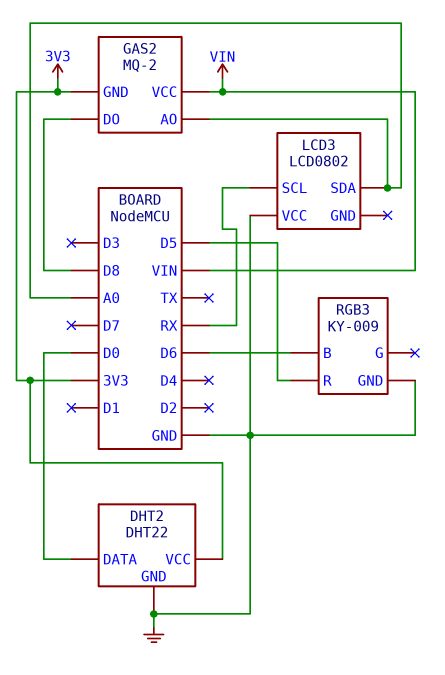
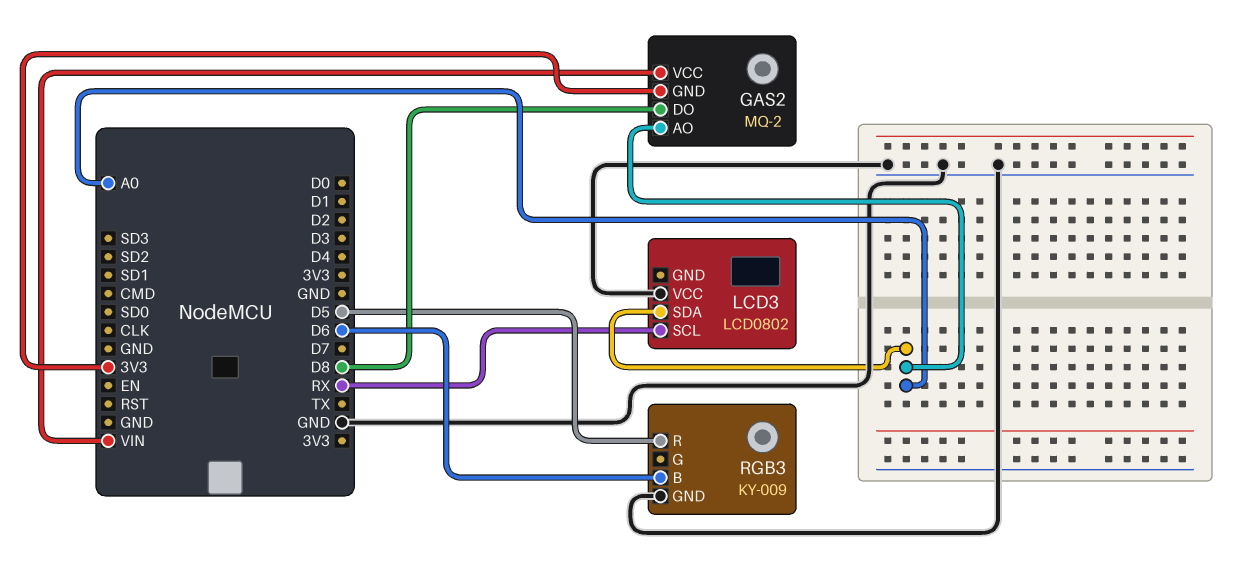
DHT2: DHT22 -> none
DHT2 pin DATA: D0 -> none
DHT2 pin GND: GND -> none
DHT2 pin VCC: 3V3 -> none

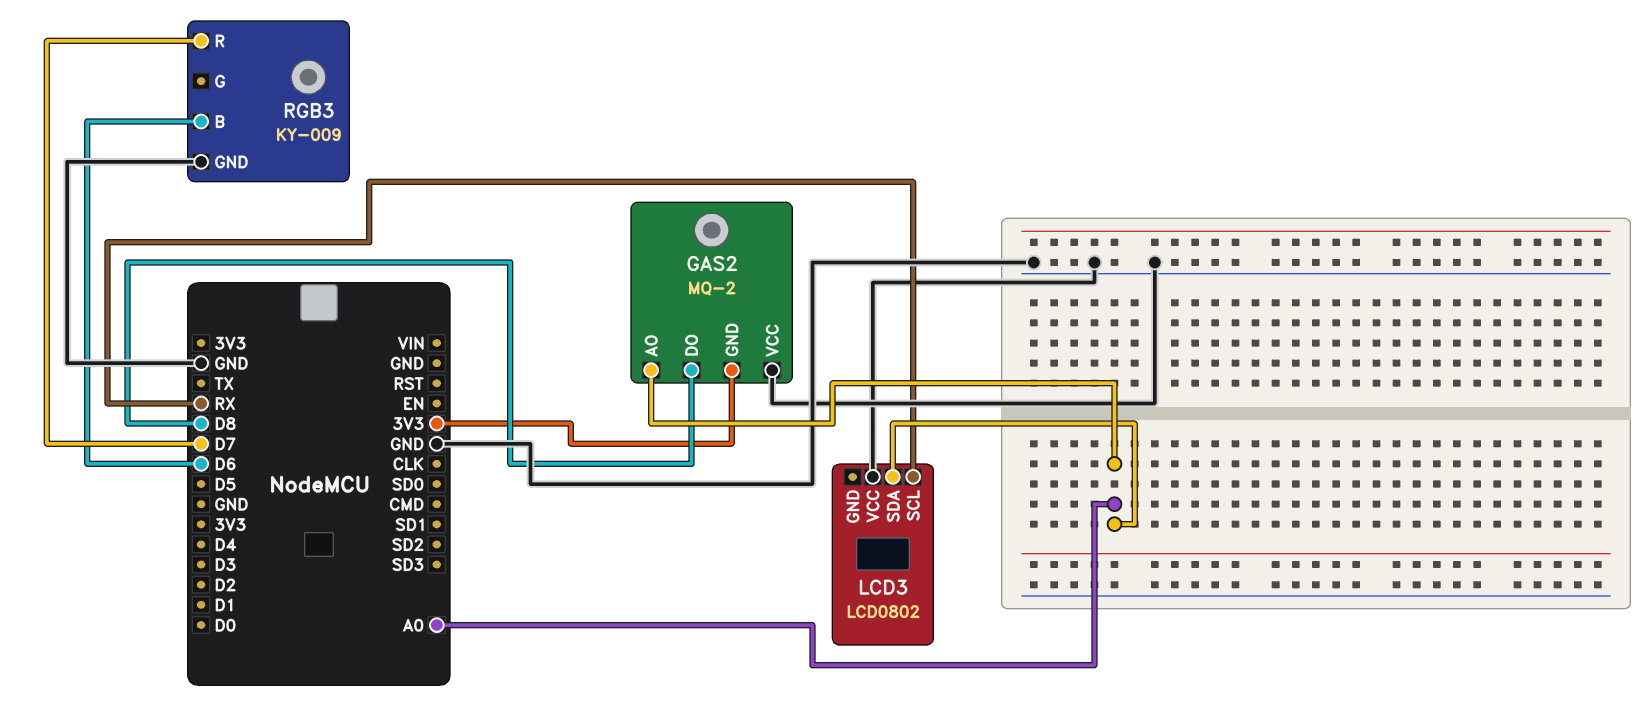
GAS2 pin VCC: VIN -> GND
RGB3 pin R: D5 -> D7

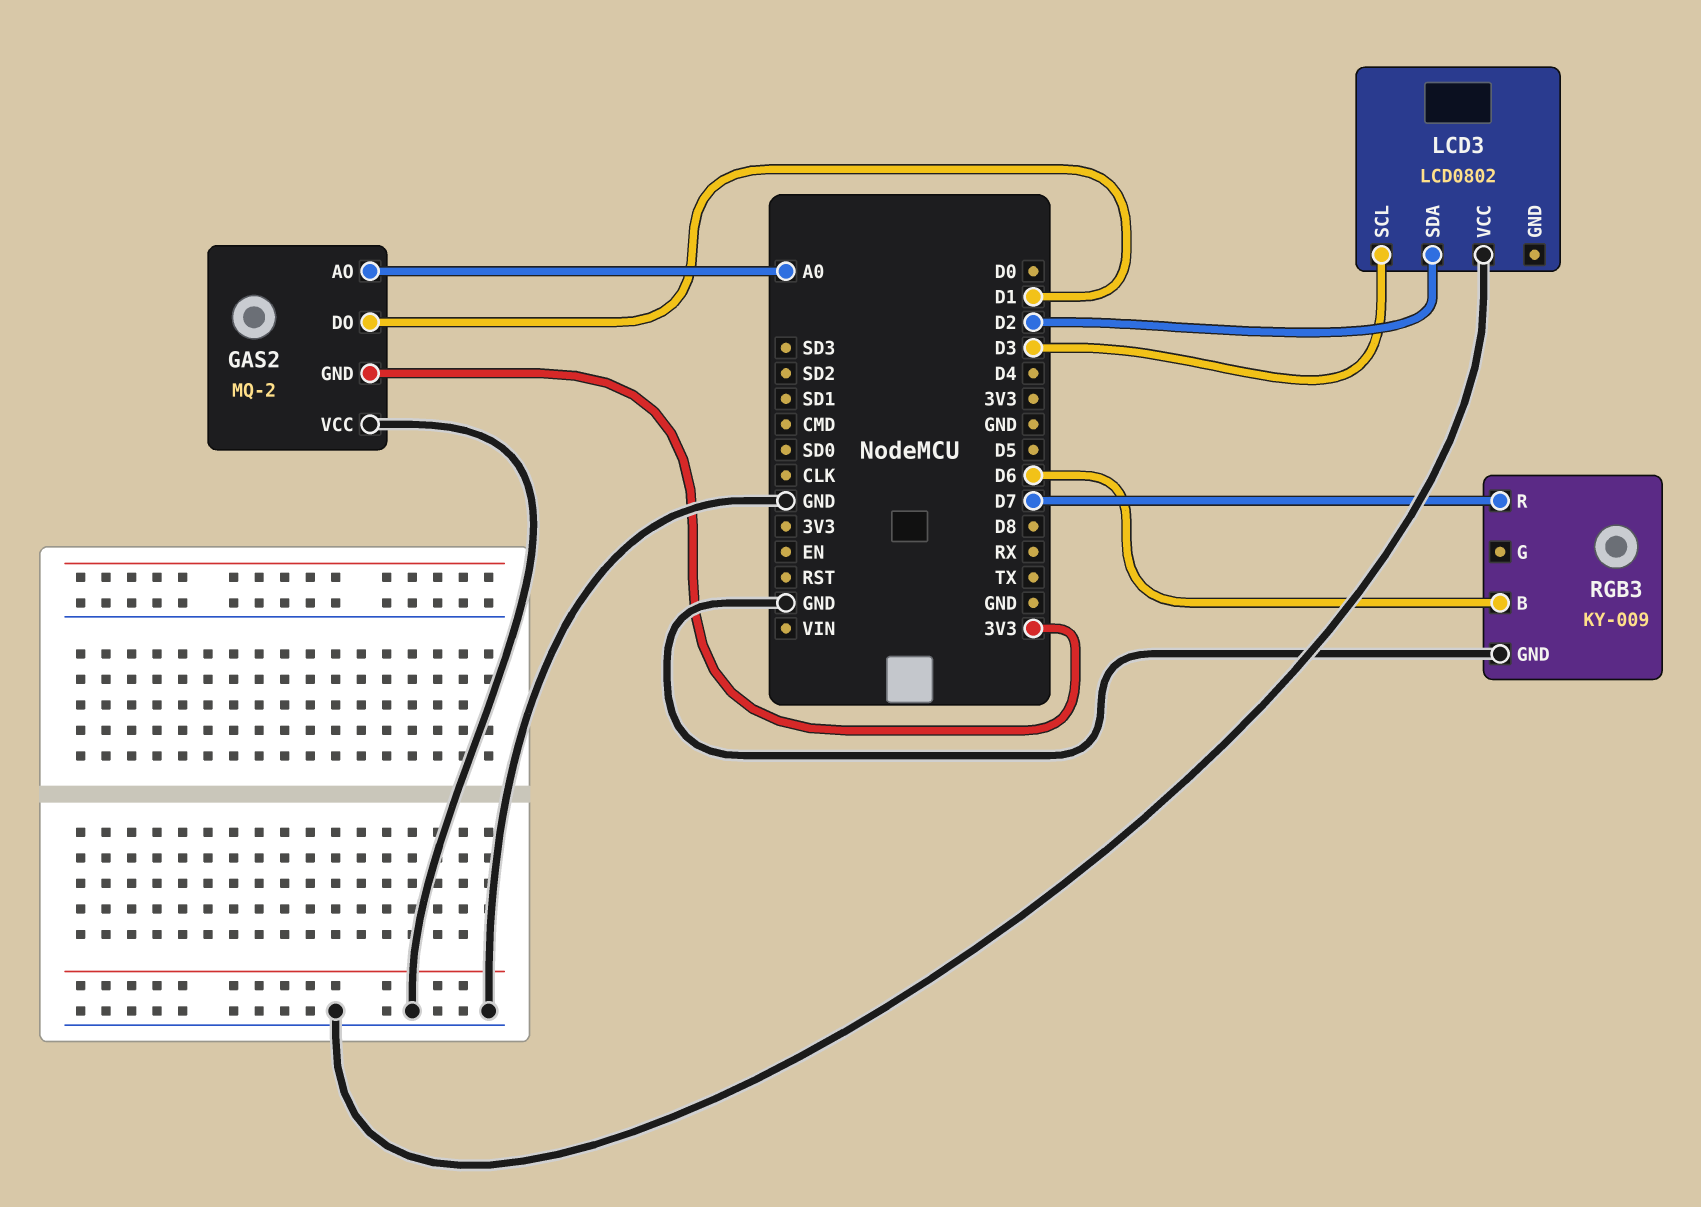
GAS2 pin DO: D8 -> D1
LCD3 pin SCL: RX -> D3
LCD3 pin SDA: A0 -> D2

